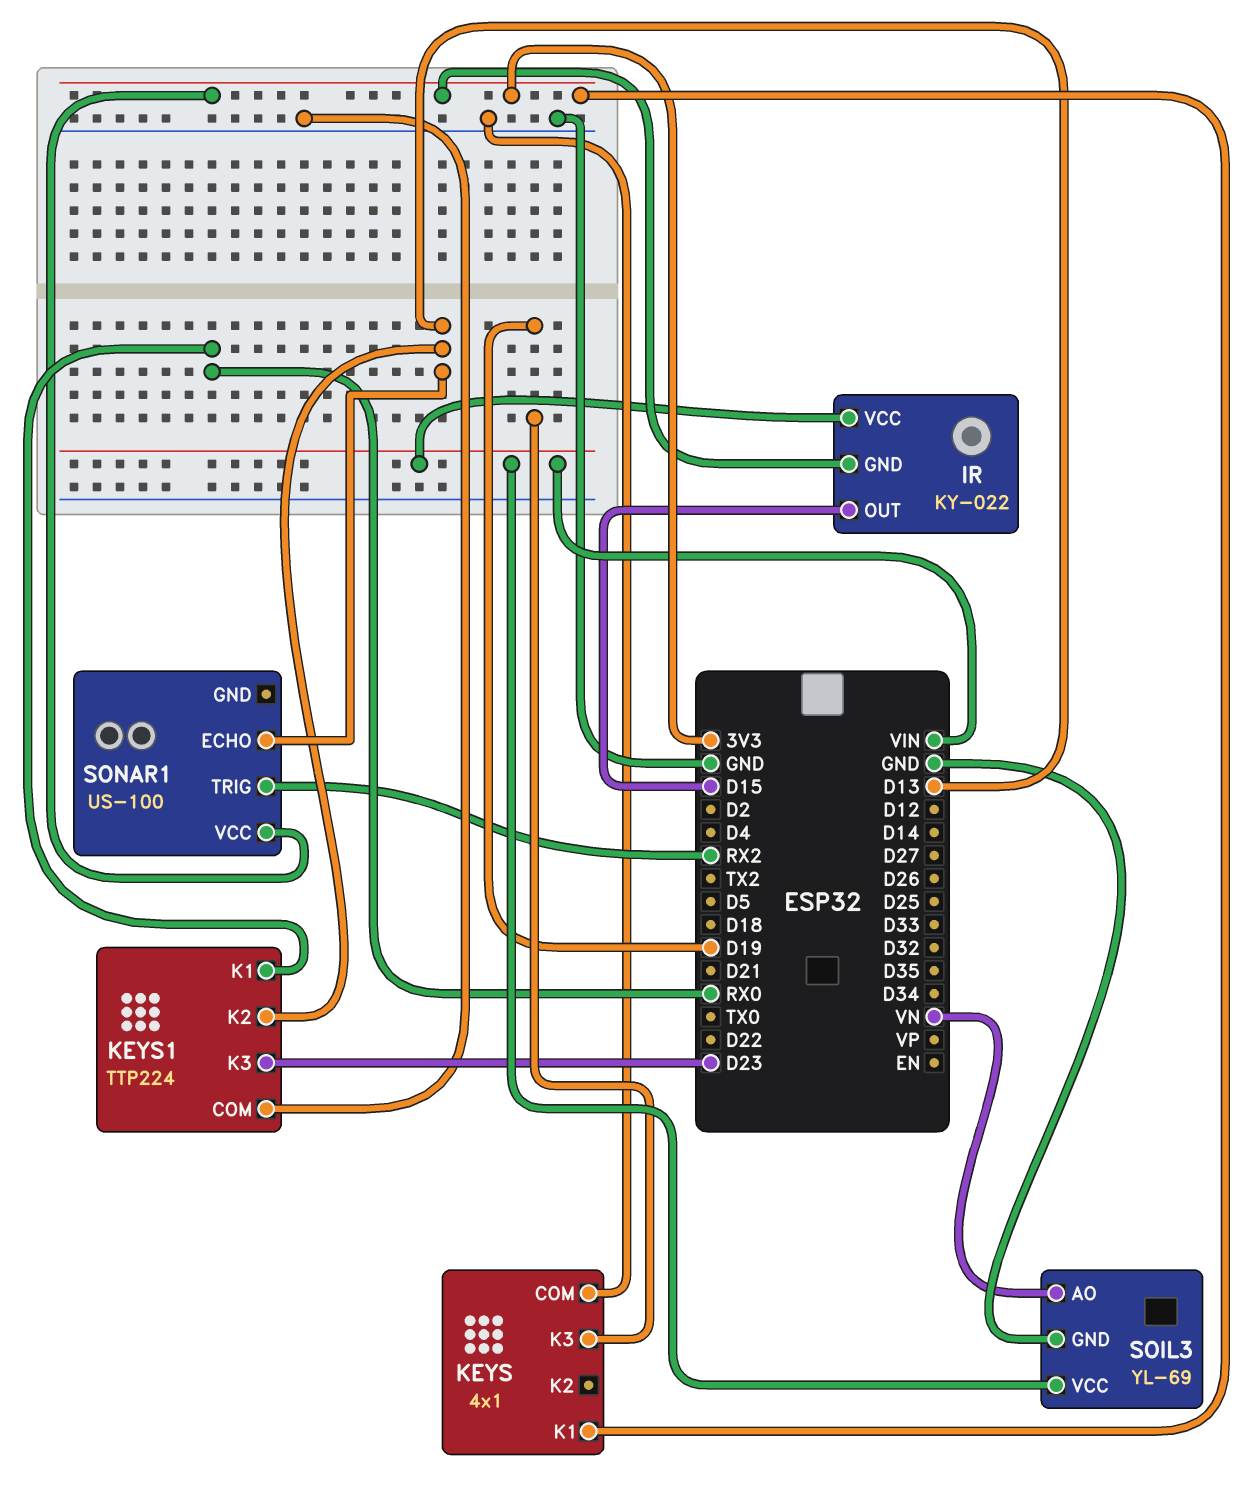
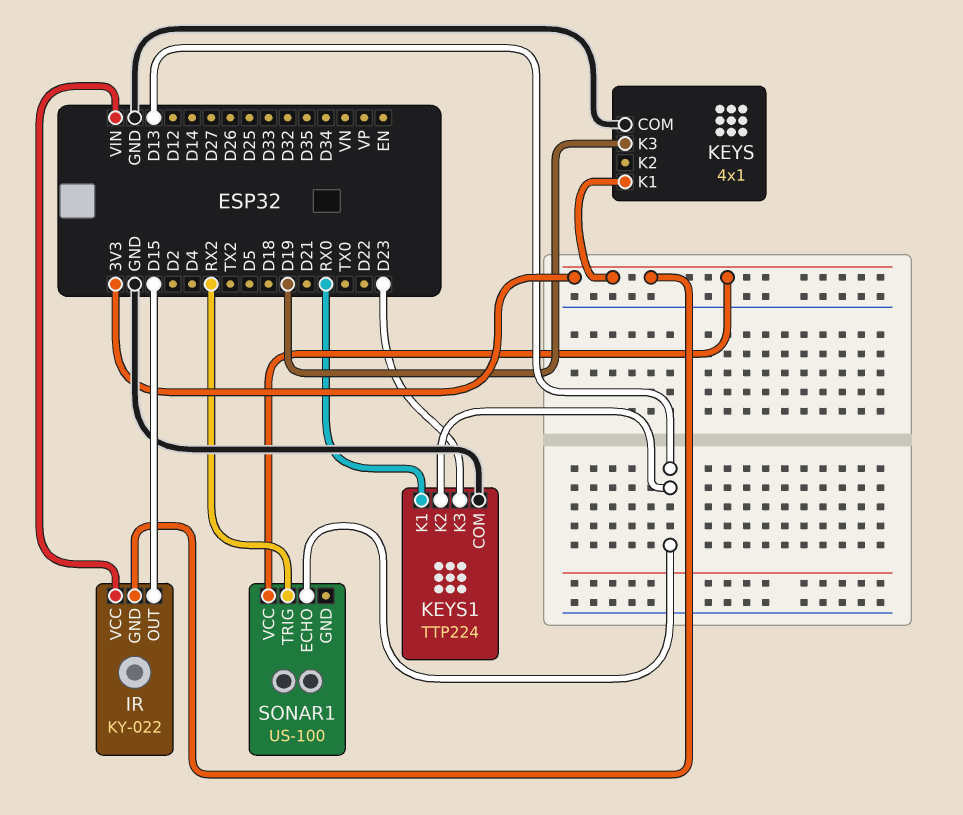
SOIL3: YL-69 -> none
SOIL3 pin AO: VN -> none
SOIL3 pin GND: GND -> none
SOIL3 pin VCC: VIN -> none

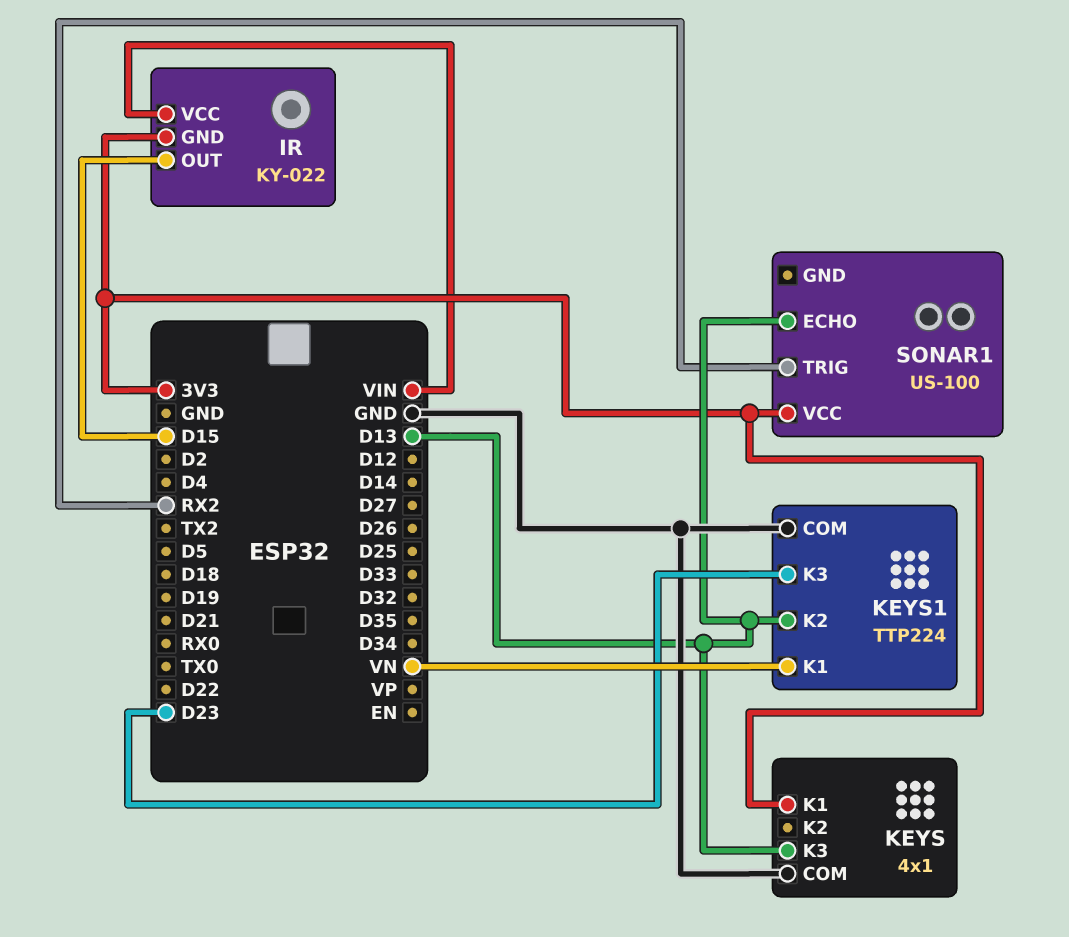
KEYS pin K3: D19 -> D13
KEYS1 pin K1: RX0 -> VN

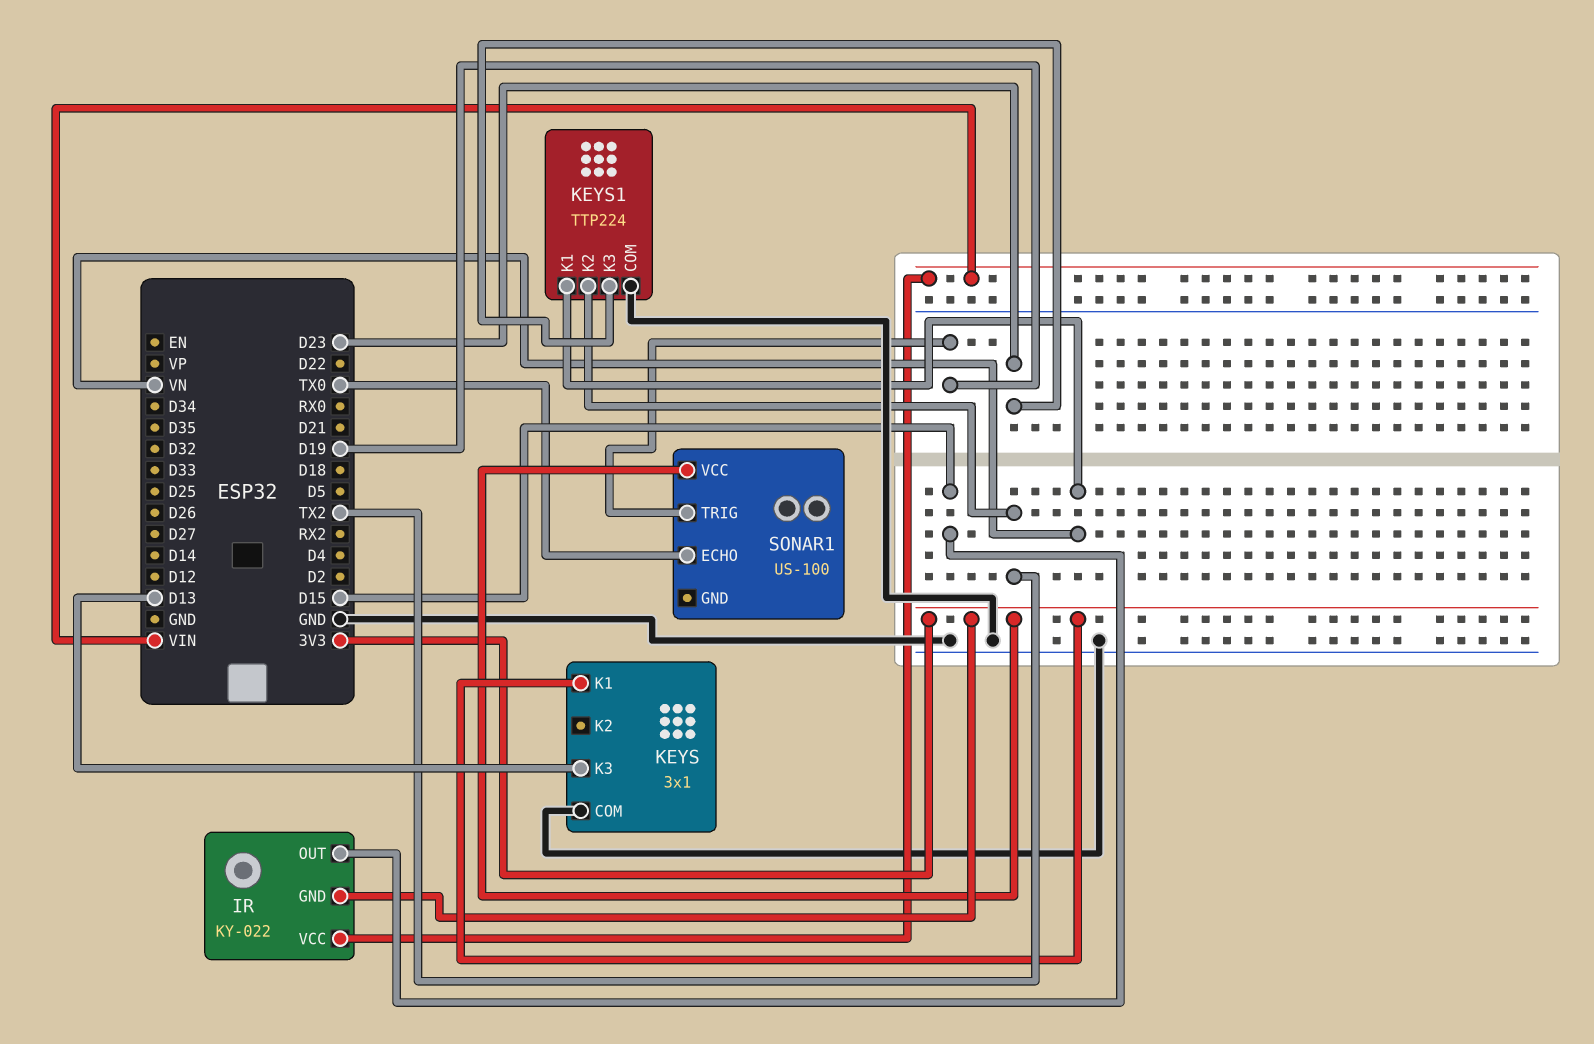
KEYS: 4x1 -> 3x1
KEYS1 pin K2: D13 -> TX2
SONAR1 pin ECHO: D13 -> TX0
SONAR1 pin TRIG: RX2 -> D19

